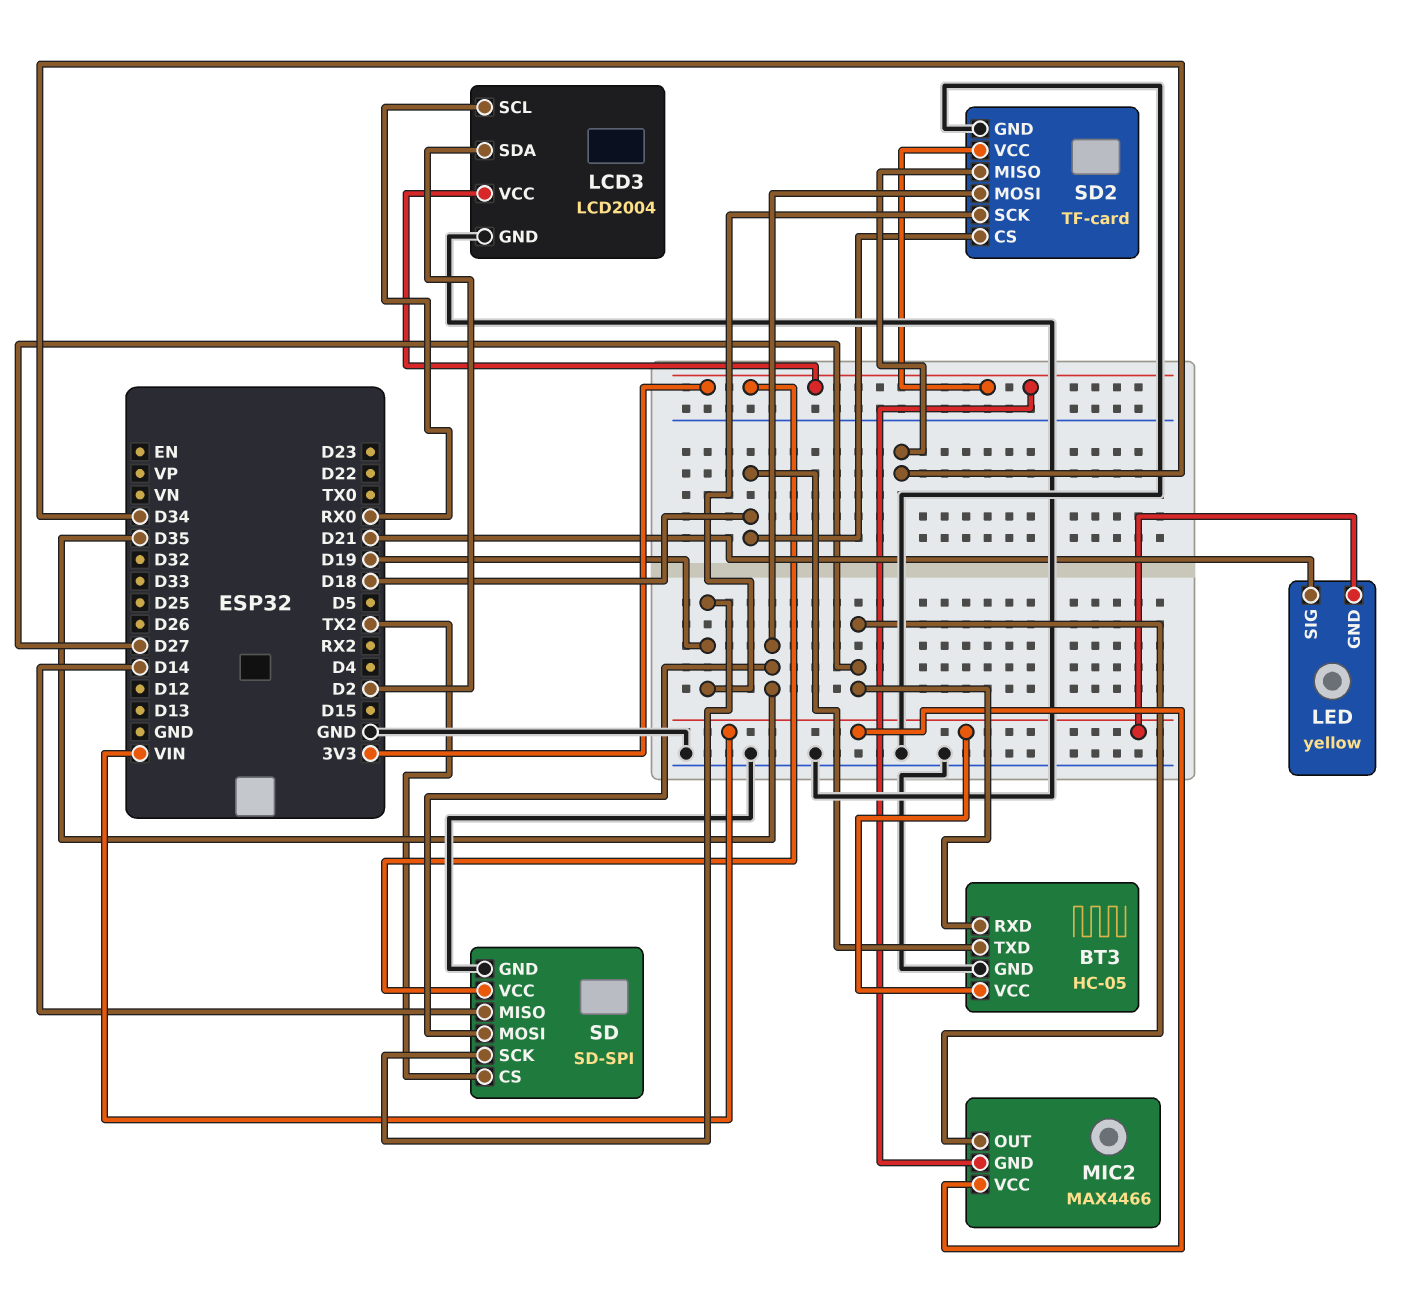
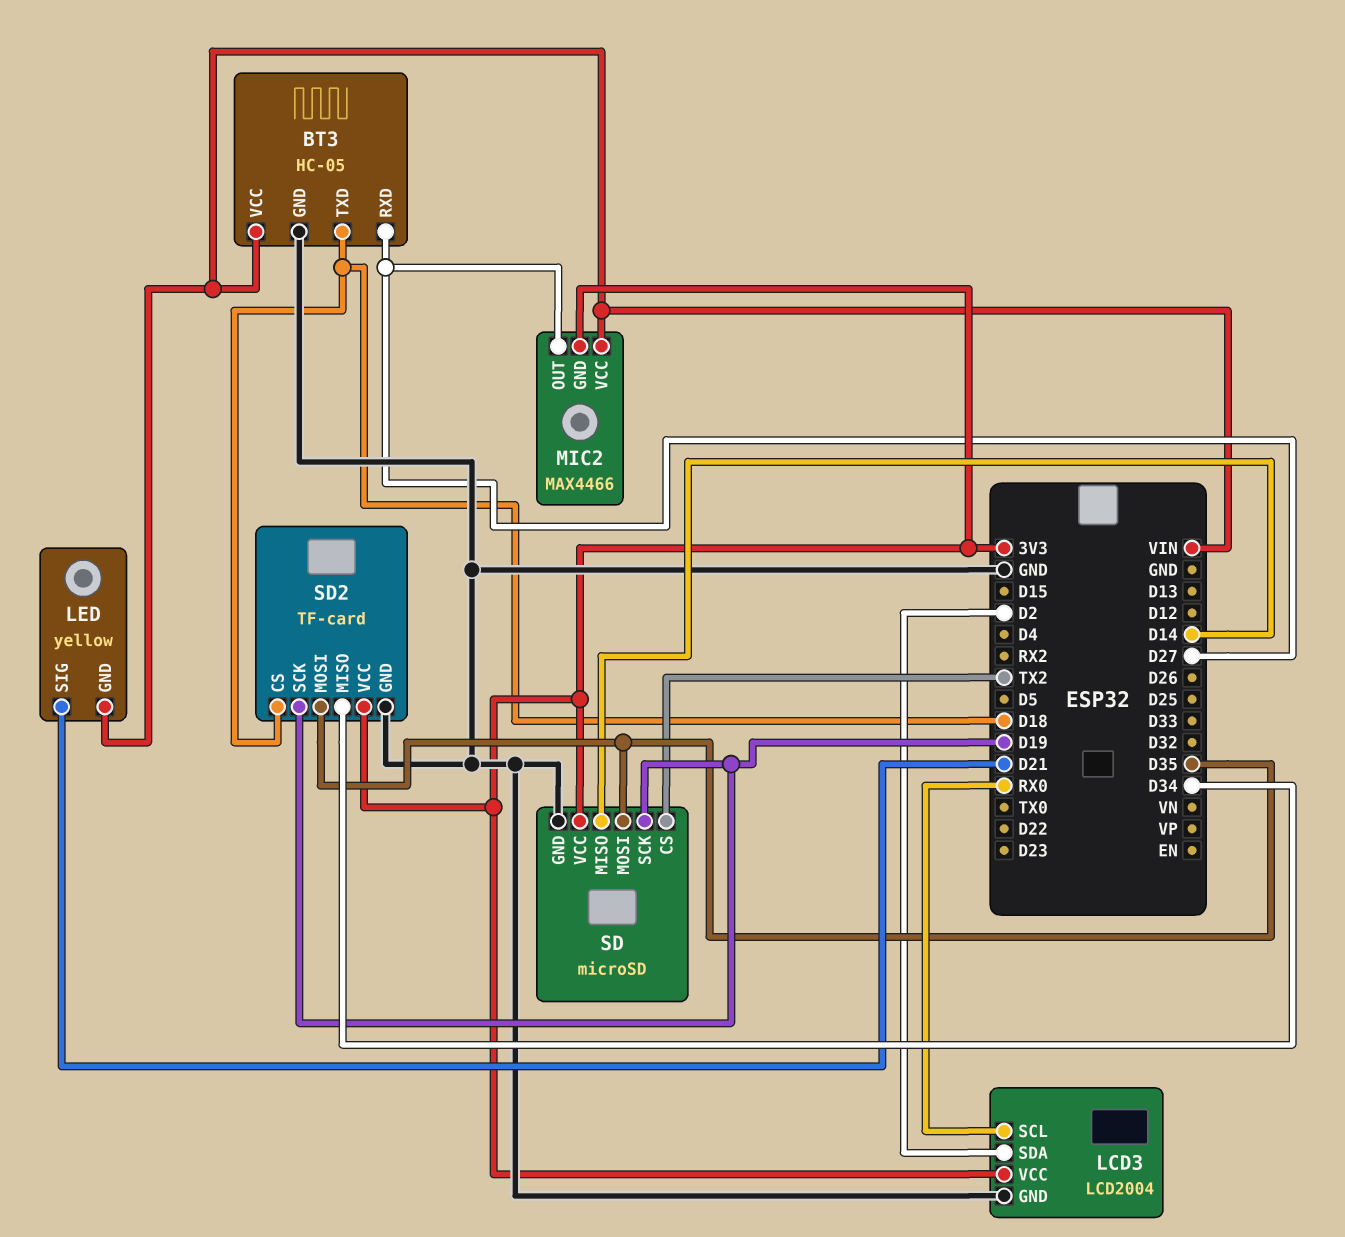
SD: SD-SPI -> microSD

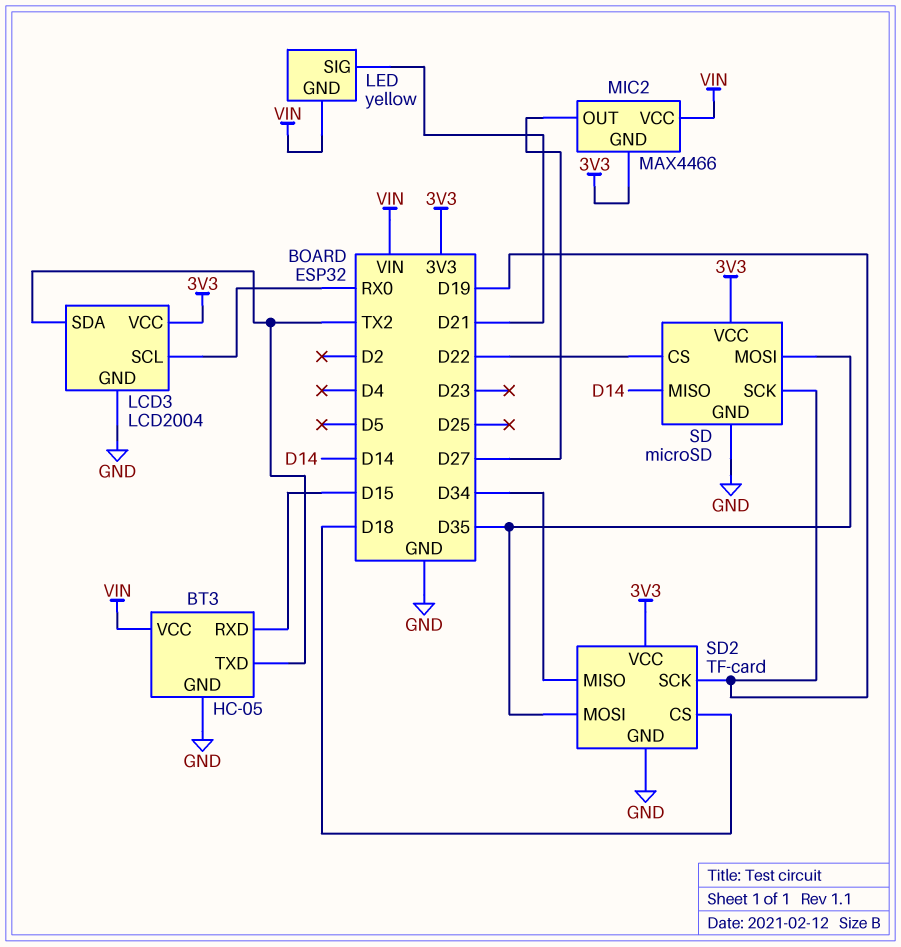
BT3 pin RXD: D27 -> D15
BT3 pin TXD: D18 -> TX2
LCD3 pin SDA: D2 -> TX2
SD pin CS: TX2 -> D22

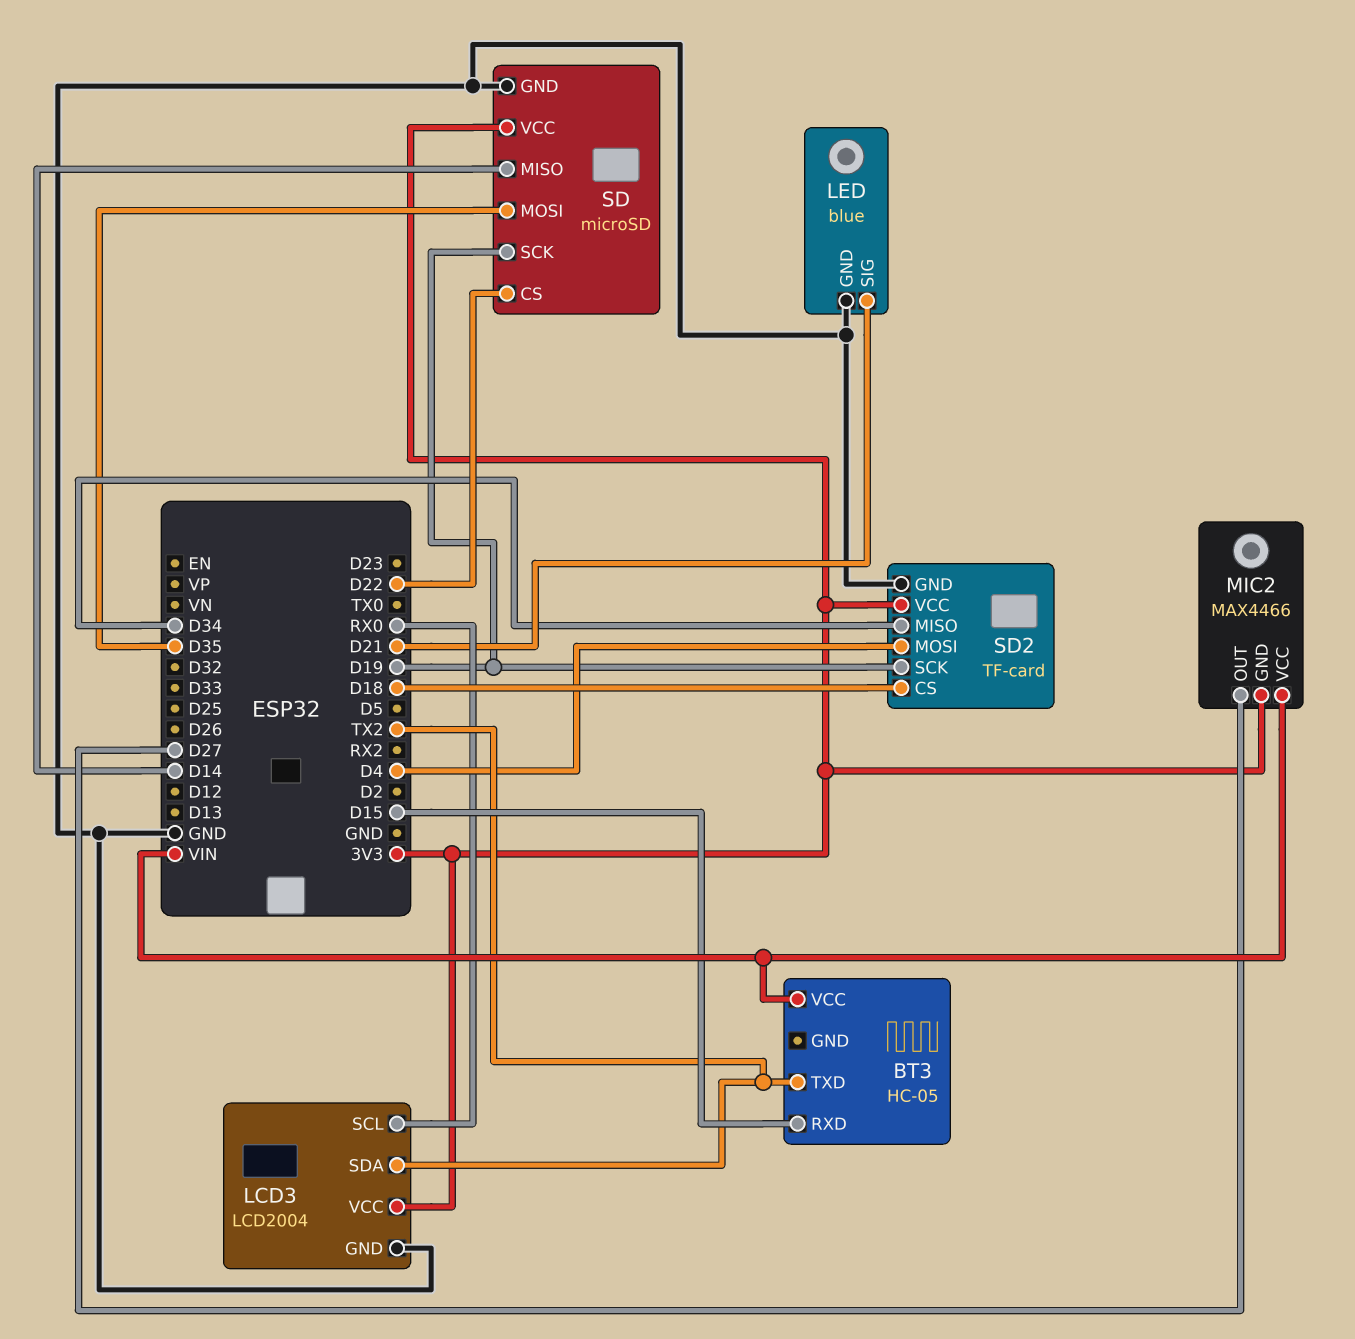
BT3 pin GND: GND -> none
LED: yellow -> blue
LED pin GND: VIN -> GND
SD2 pin MOSI: D35 -> D4

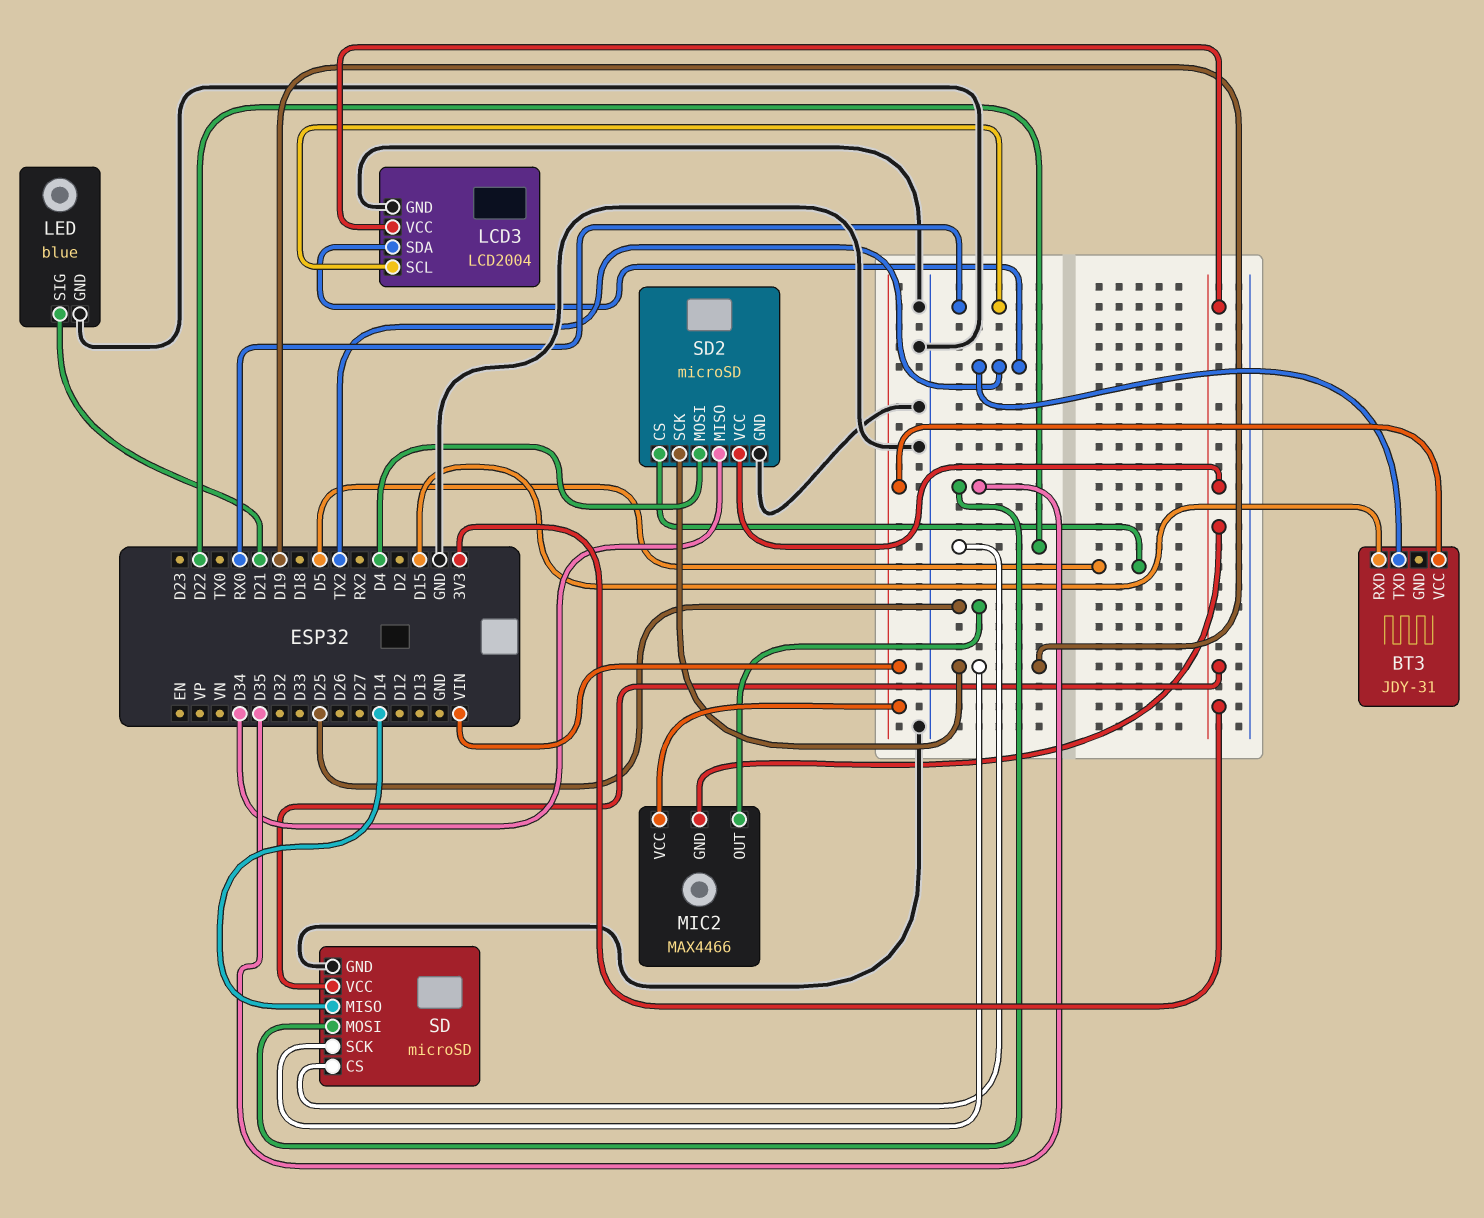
BT3: HC-05 -> JDY-31
MIC2 pin OUT: D27 -> D25
SD2: TF-card -> microSD
SD2 pin CS: D18 -> D5

